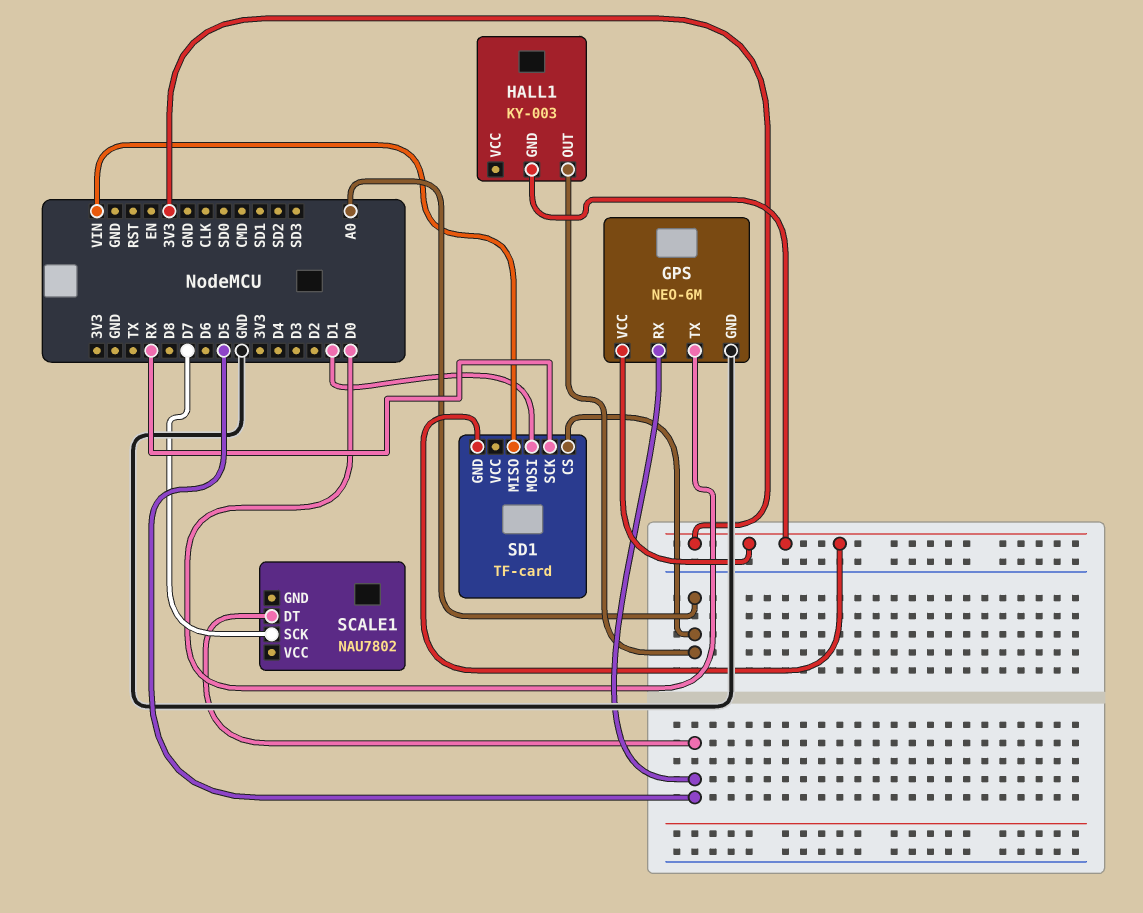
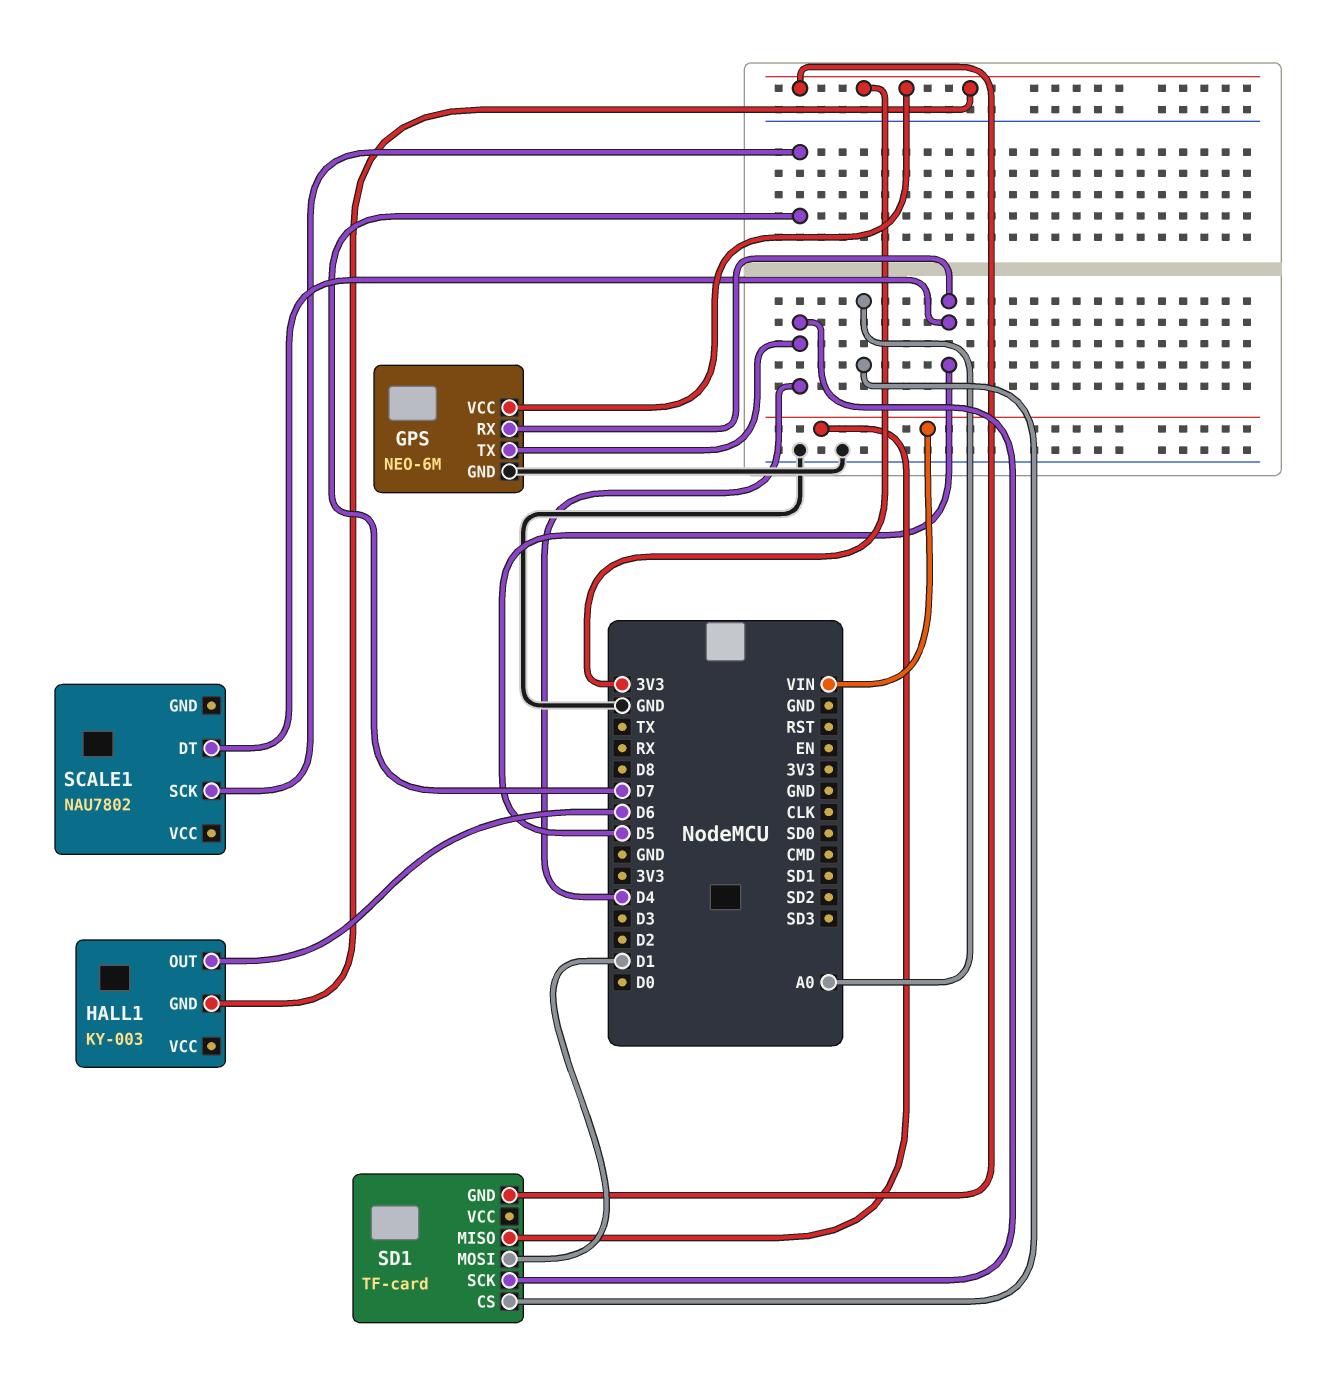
GPS pin TX: D0 -> D4
HALL1 pin OUT: A0 -> D6
SD1 pin SCK: RX -> D4

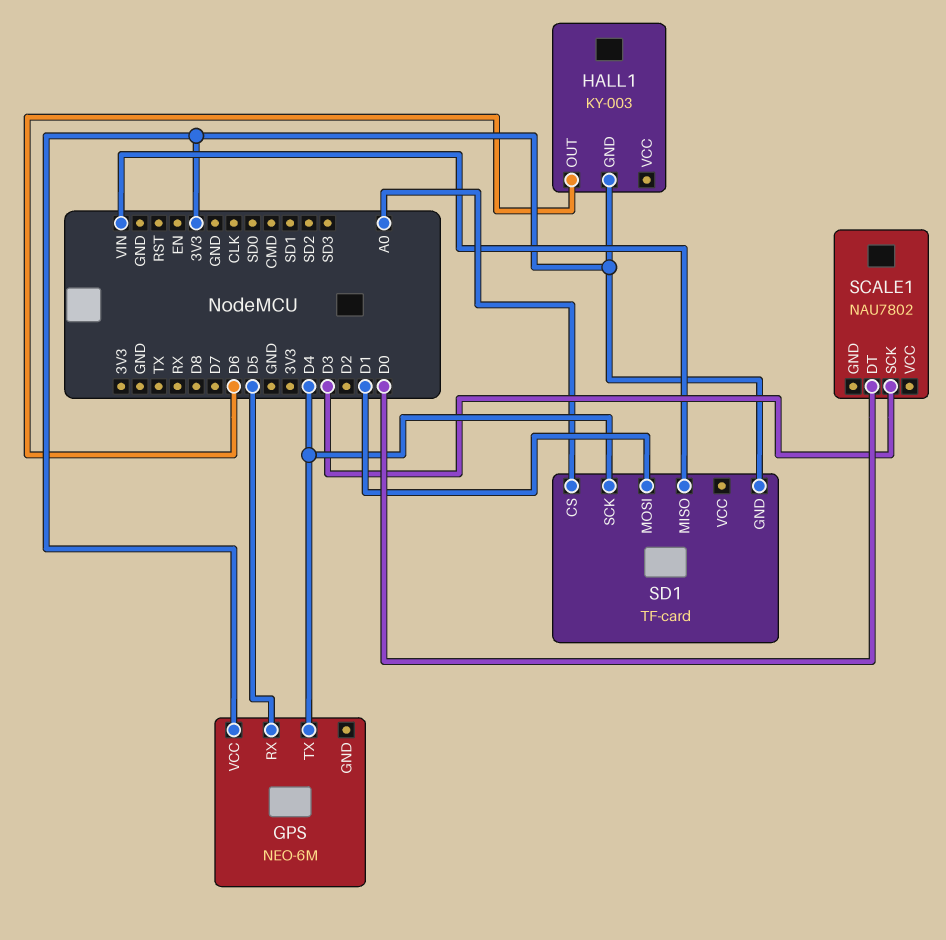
GPS pin GND: GND -> none
SCALE1 pin DT: D5 -> D0
SCALE1 pin SCK: D7 -> D3

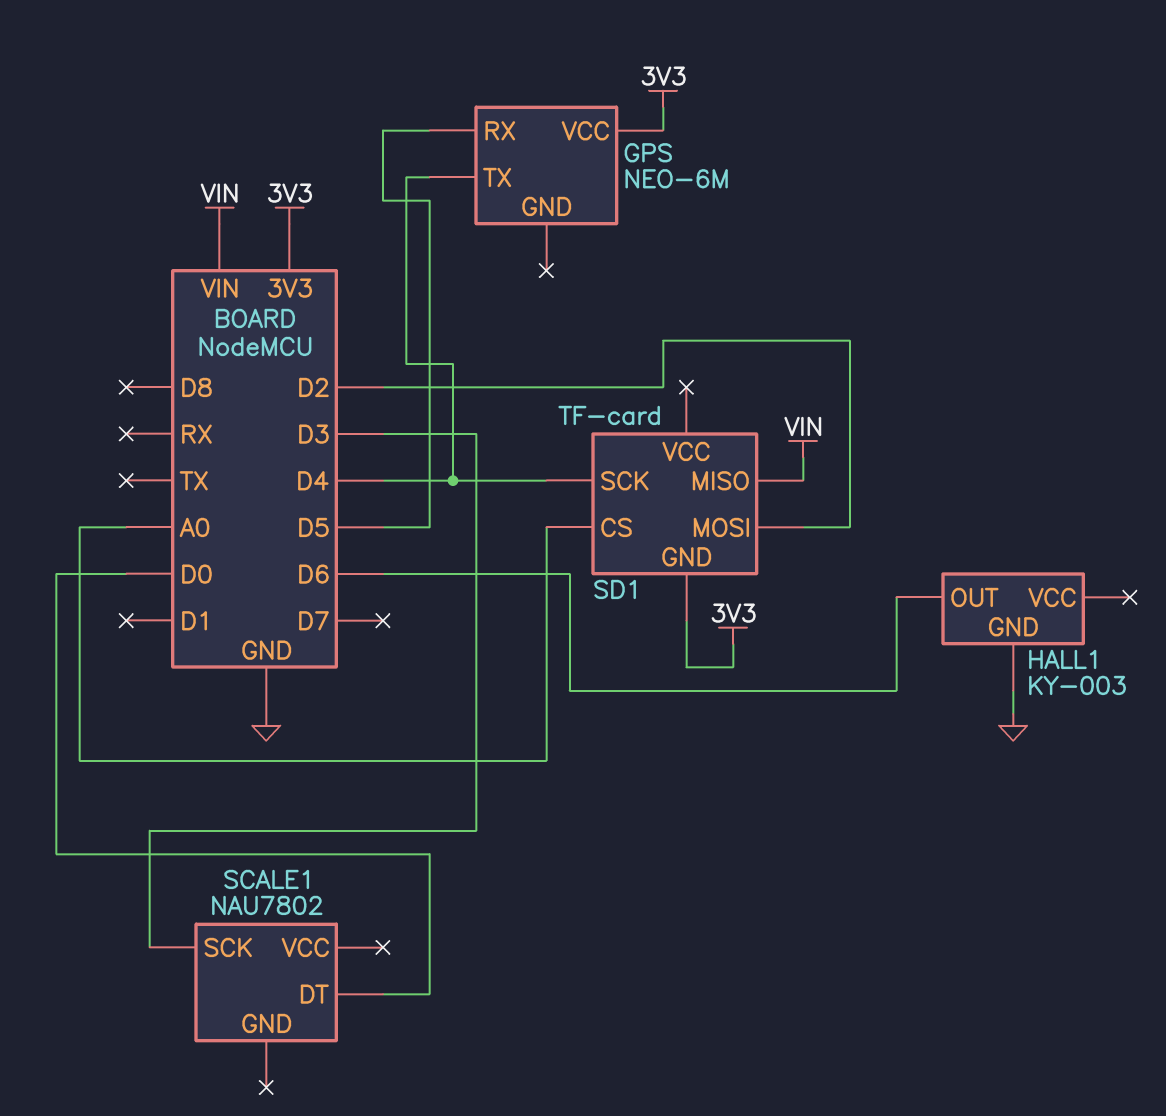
HALL1 pin GND: 3V3 -> GND
SD1 pin MOSI: D1 -> D2

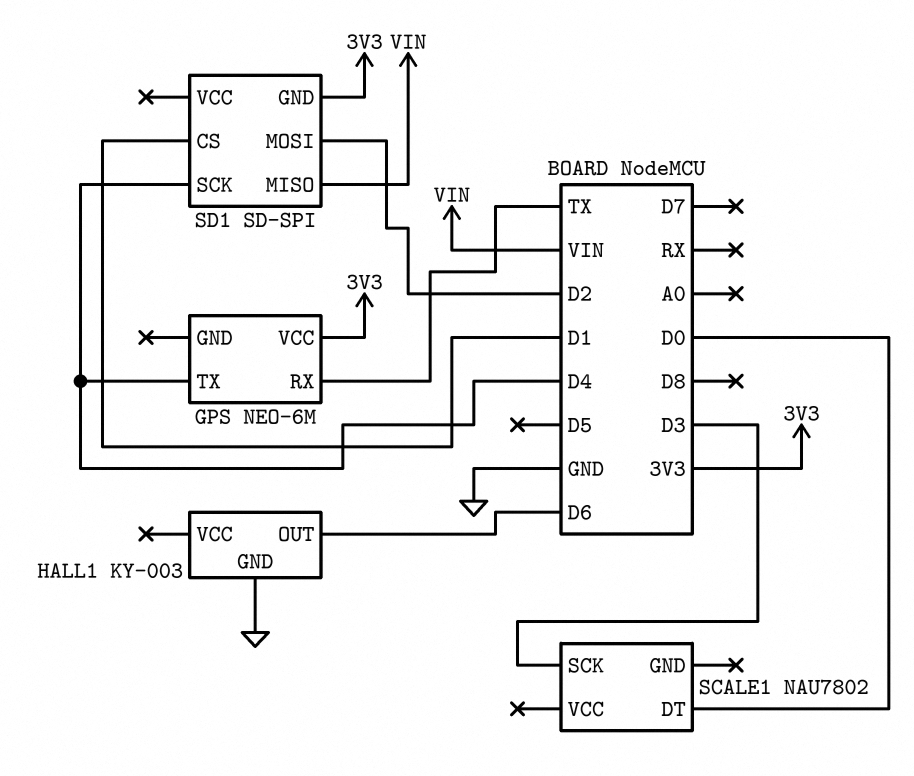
GPS pin RX: D5 -> TX
SD1: TF-card -> SD-SPI
SD1 pin CS: A0 -> D1

